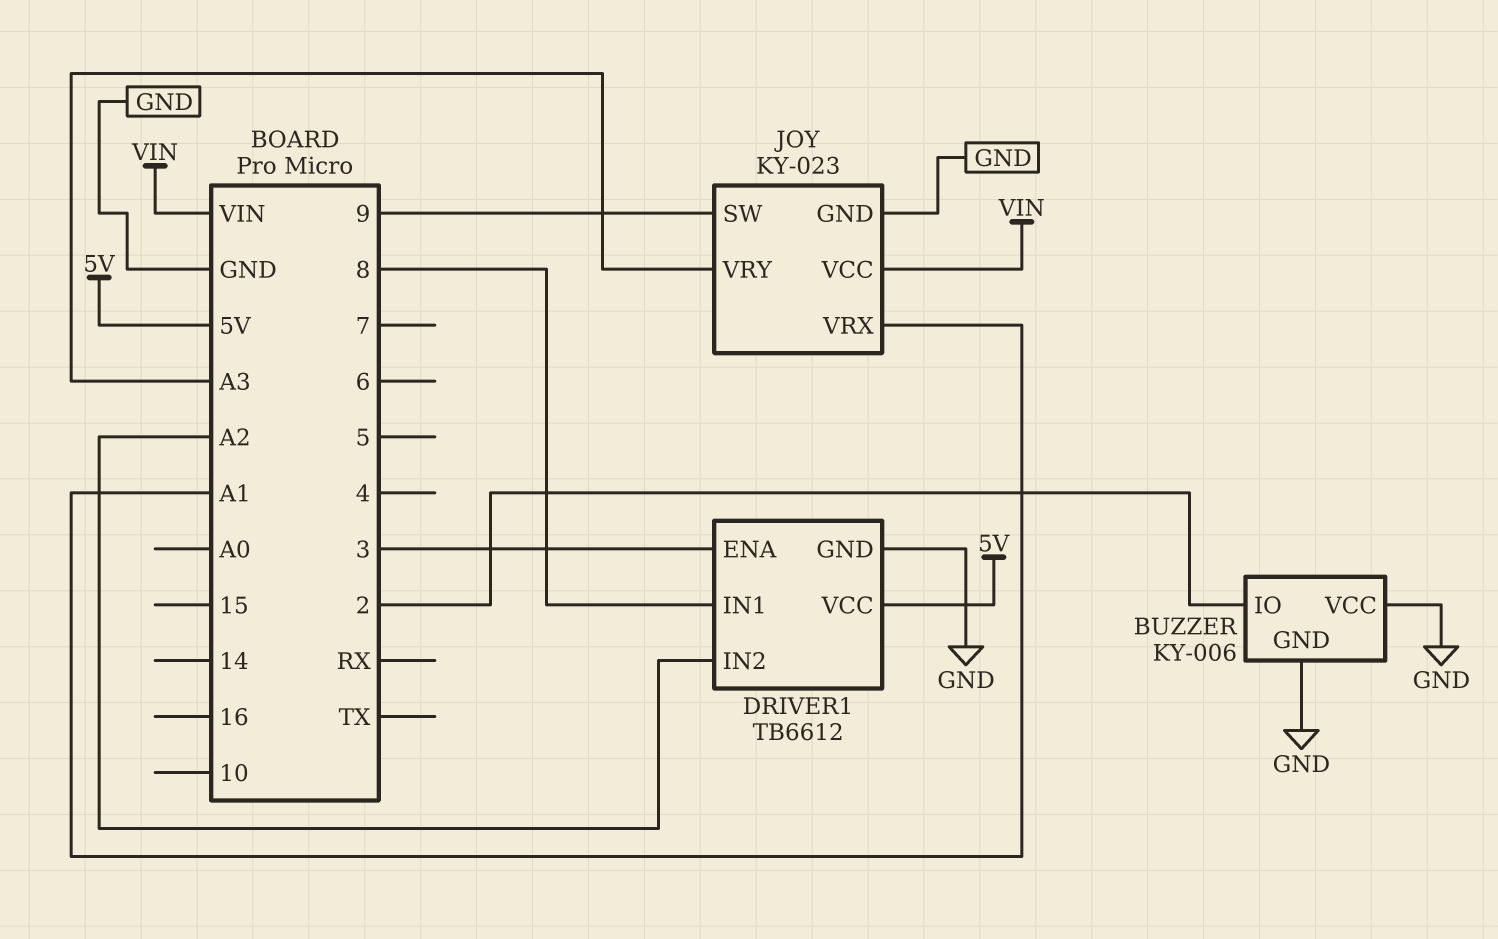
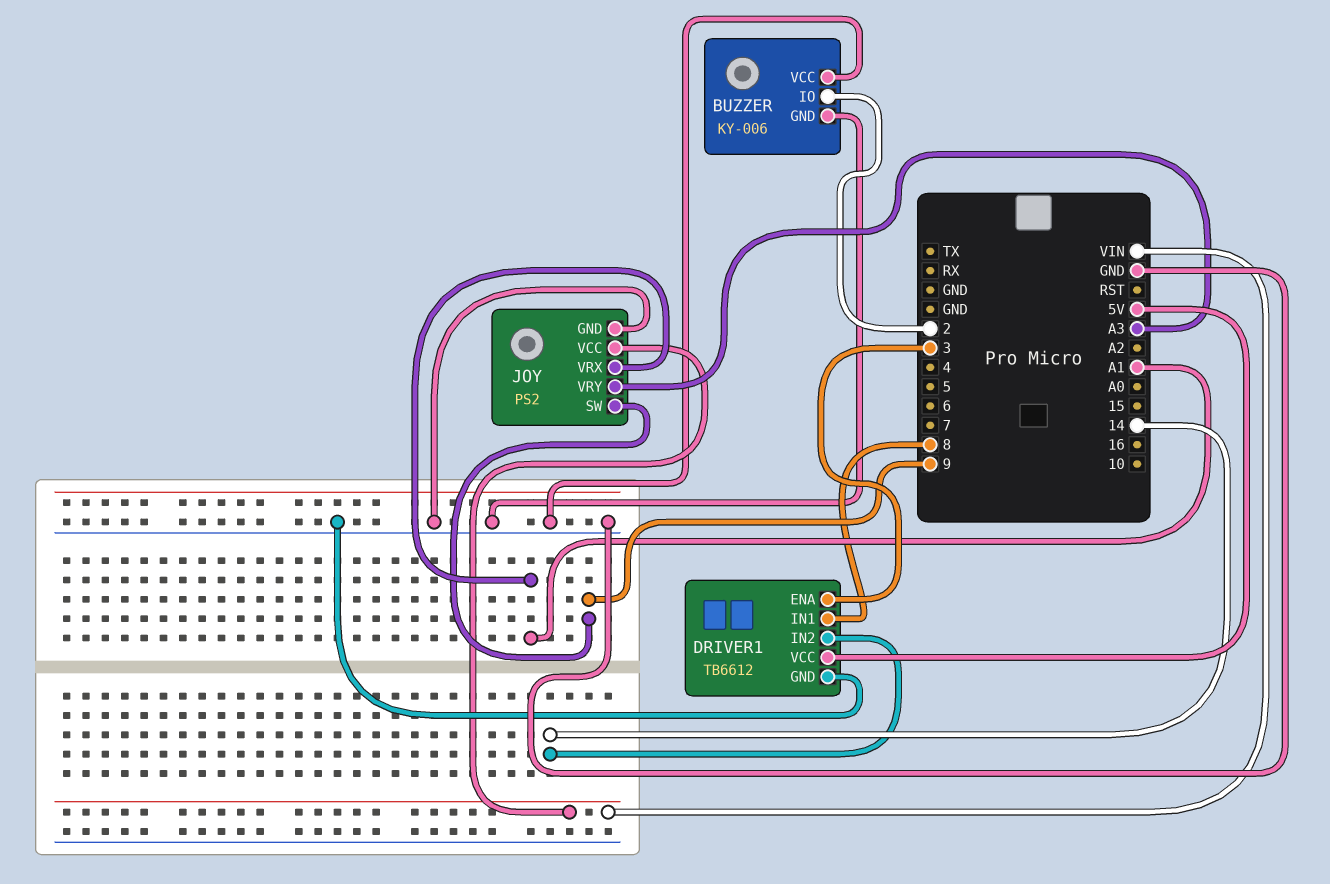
DRIVER1 pin IN2: A2 -> 14
JOY: KY-023 -> PS2

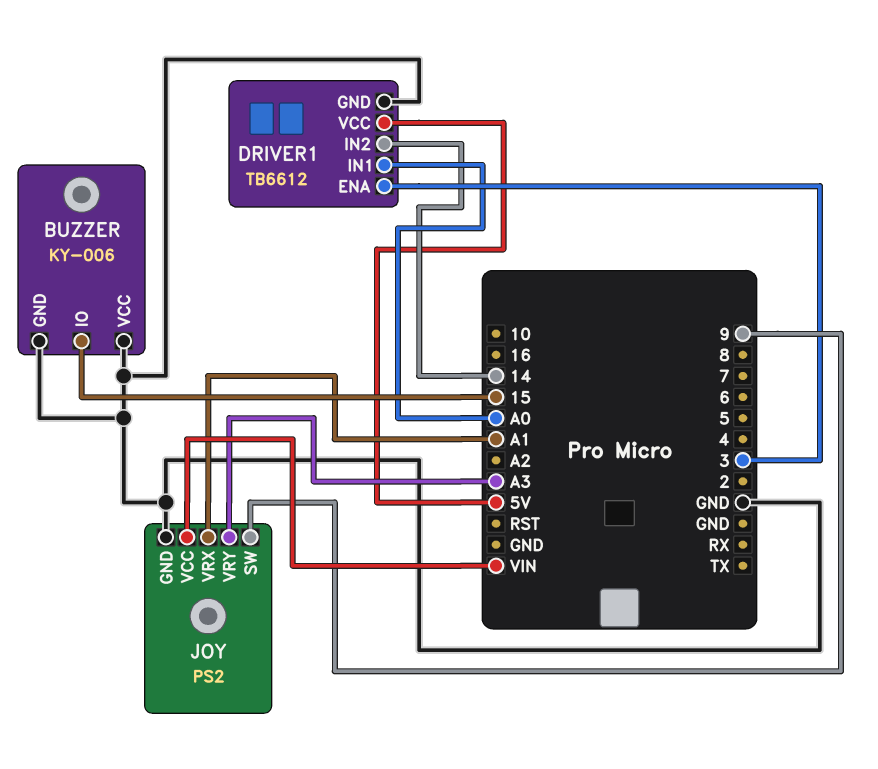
BUZZER pin IO: 2 -> 15
DRIVER1 pin IN1: 8 -> A0

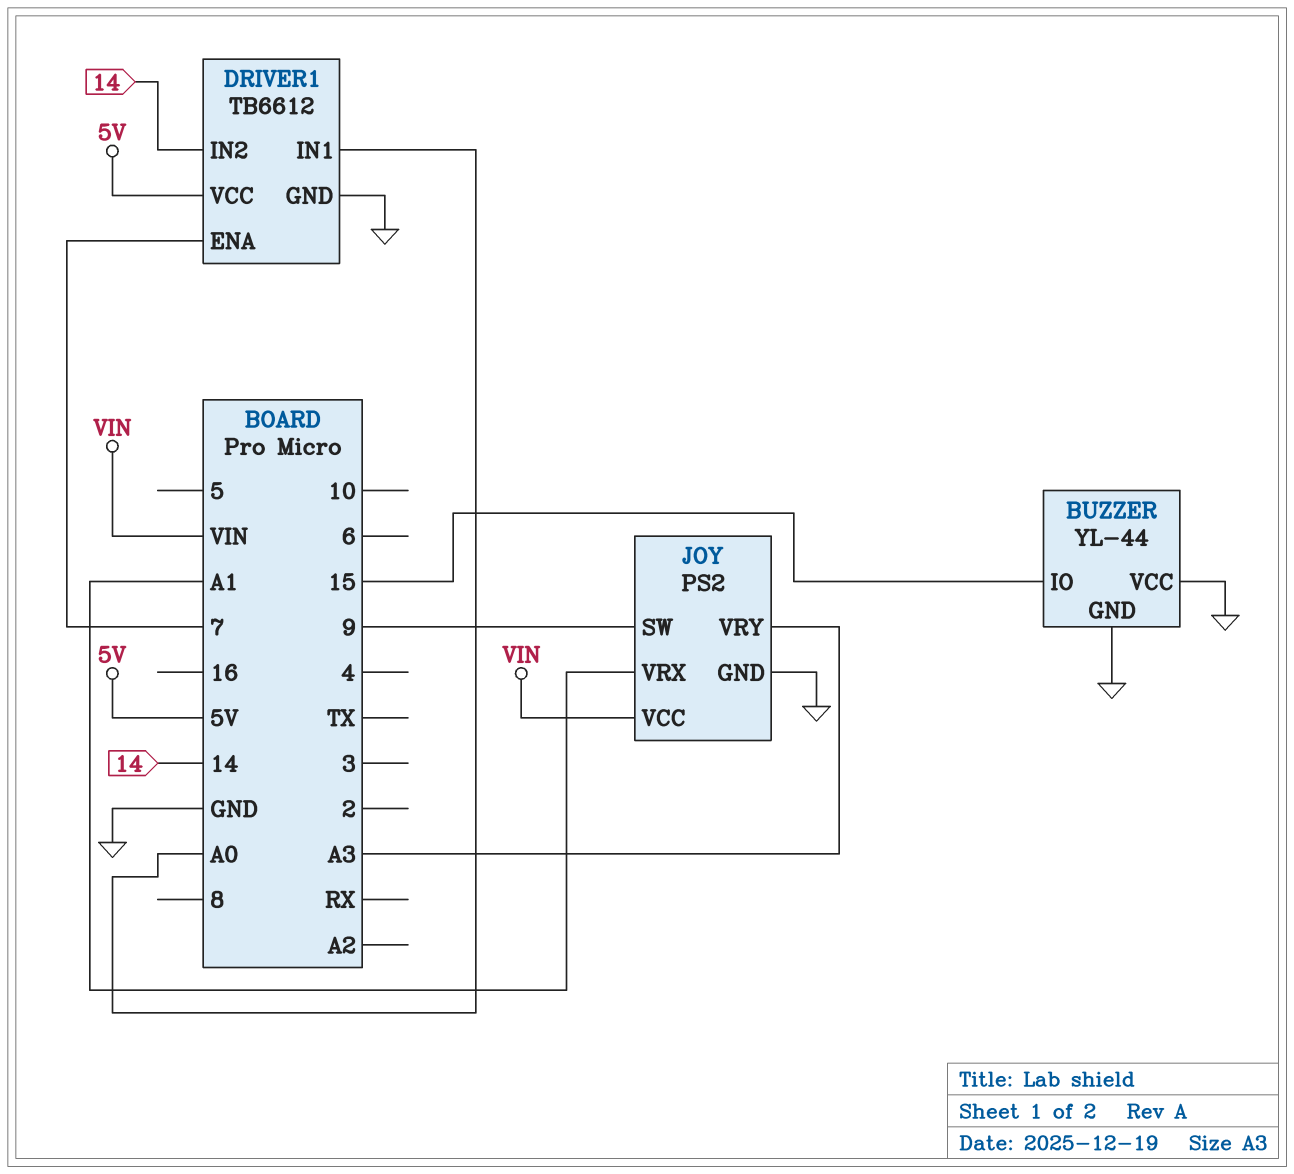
BUZZER: KY-006 -> YL-44
DRIVER1 pin ENA: 3 -> 7

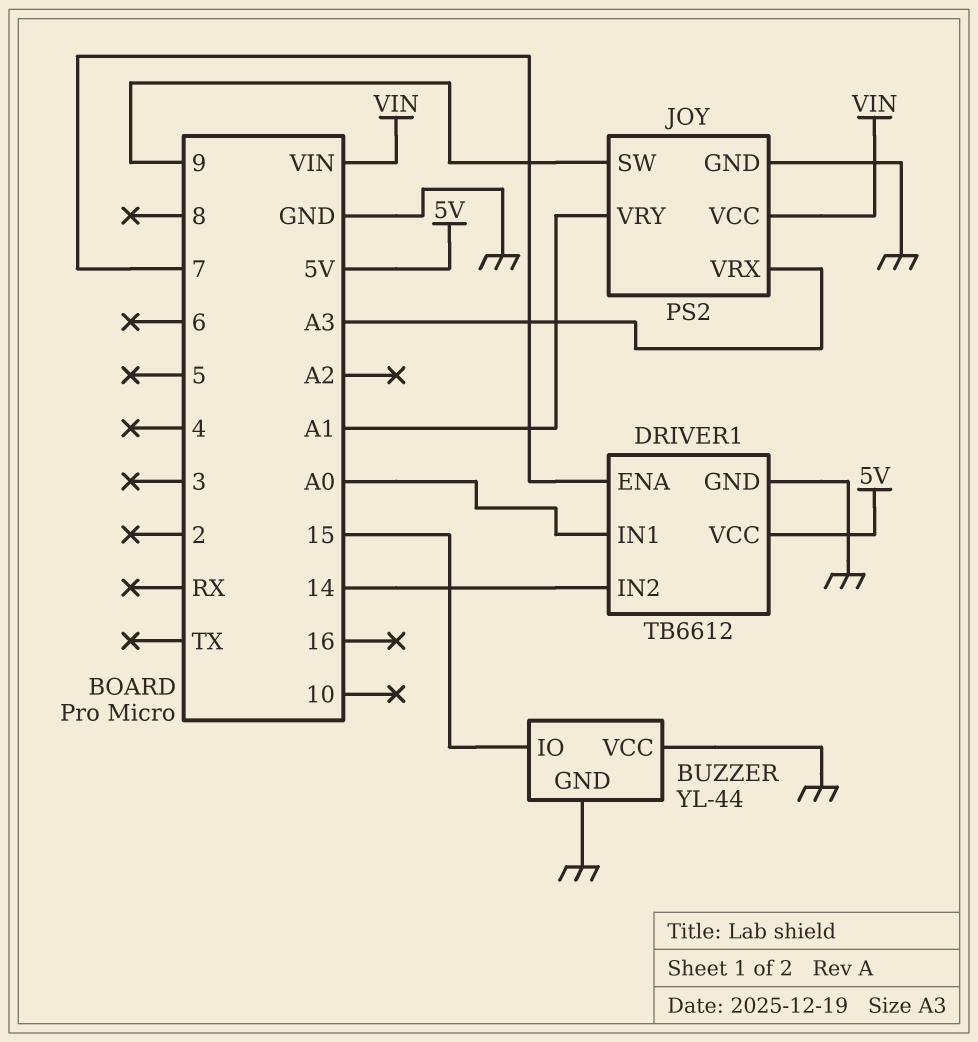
JOY pin VRX: A1 -> A3
JOY pin VRY: A3 -> A1

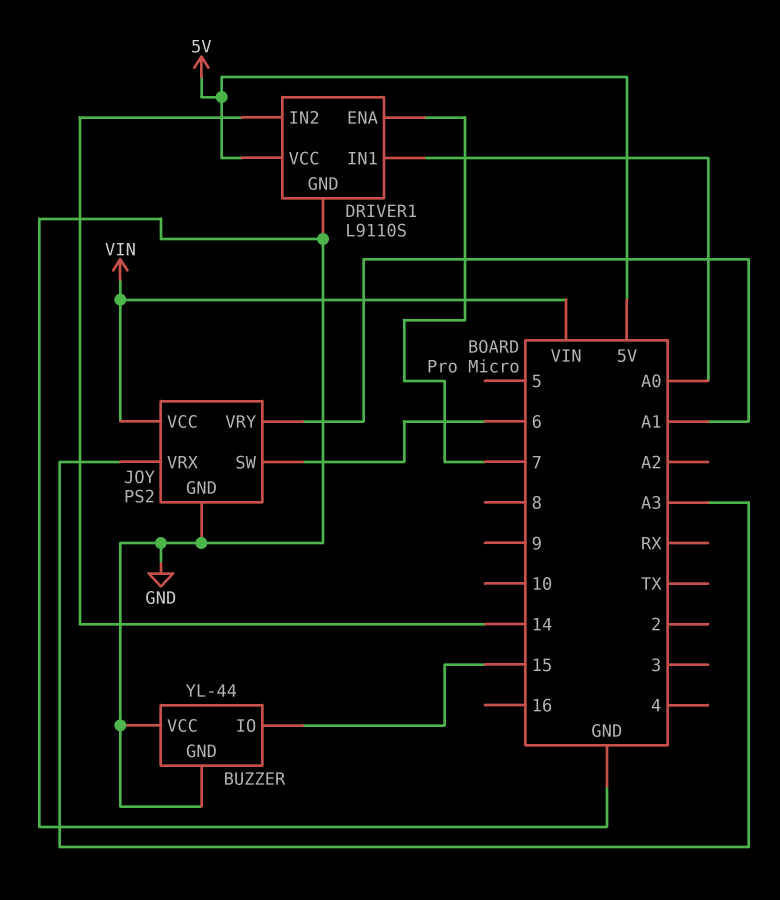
DRIVER1: TB6612 -> L9110S
JOY pin SW: 9 -> 6

